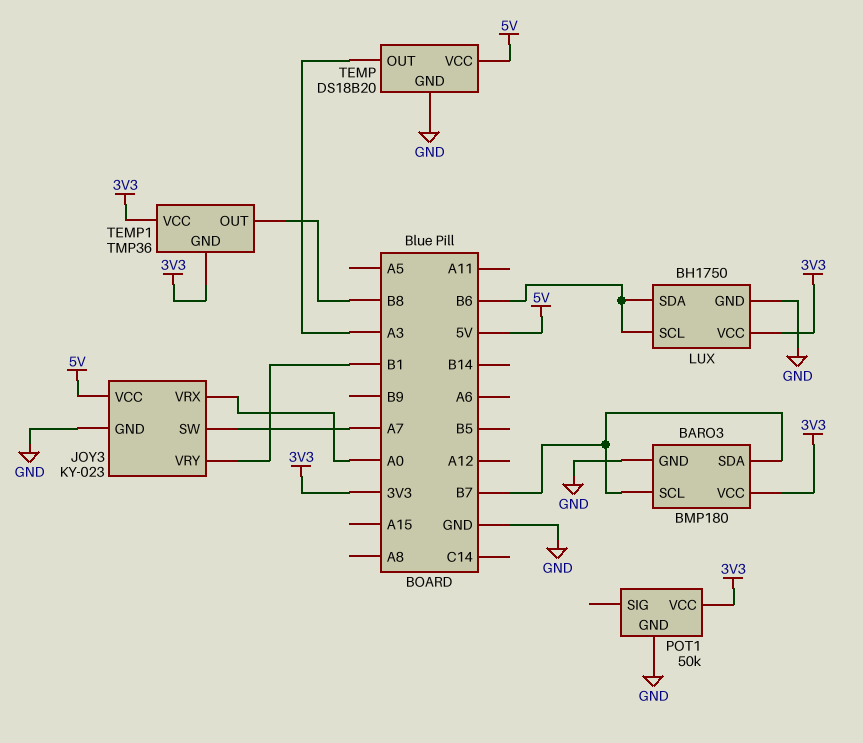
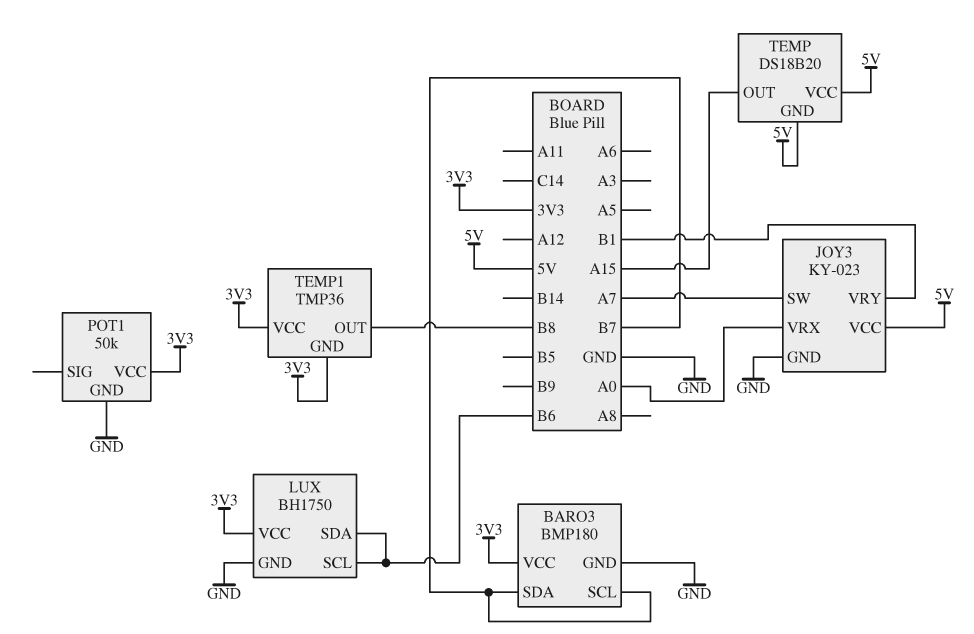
TEMP pin GND: GND -> 5V
TEMP pin OUT: A3 -> A15

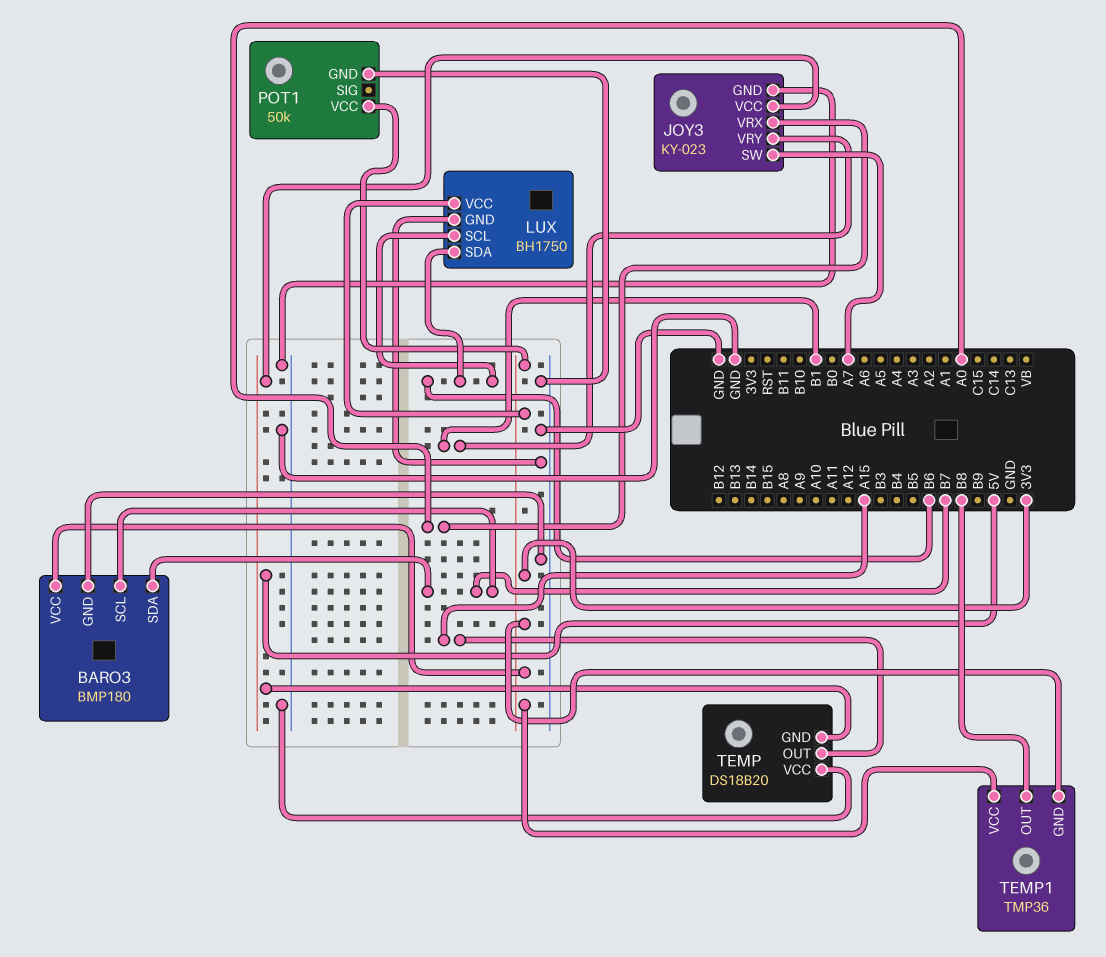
TEMP pin VCC: 5V -> GND

